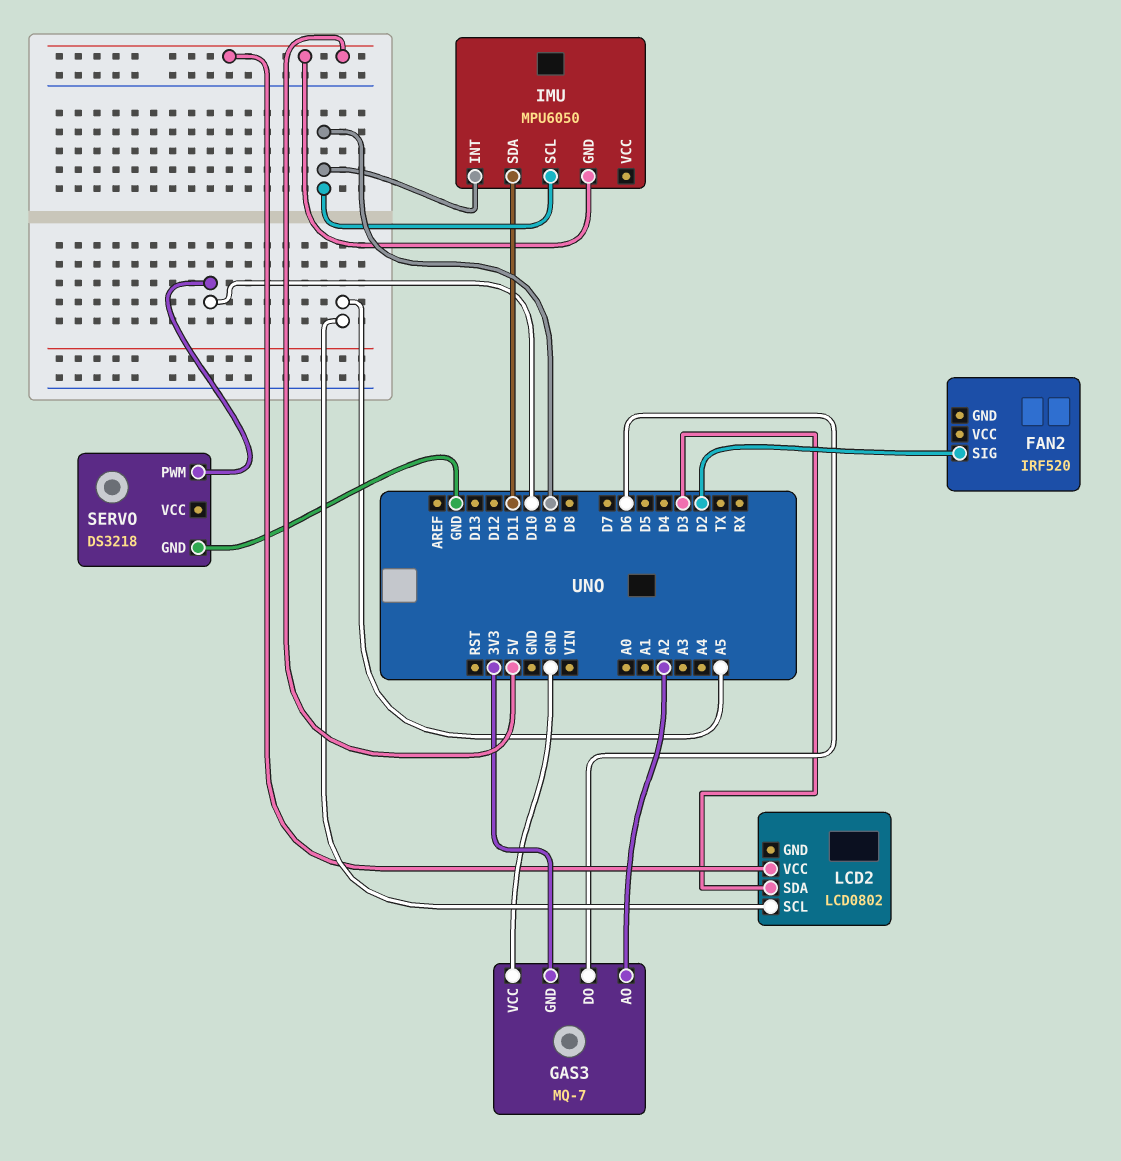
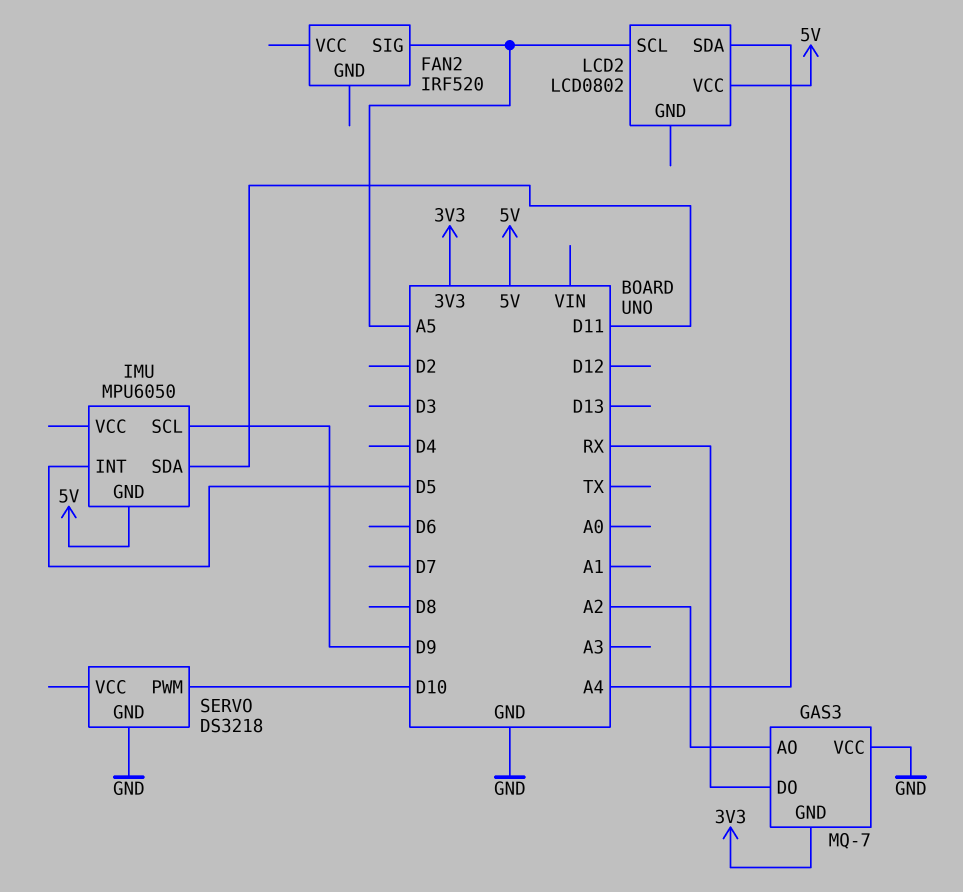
FAN2 pin SIG: D2 -> A5
GAS3 pin DO: D6 -> RX
IMU pin INT: D9 -> D5
LCD2 pin SDA: D3 -> A4

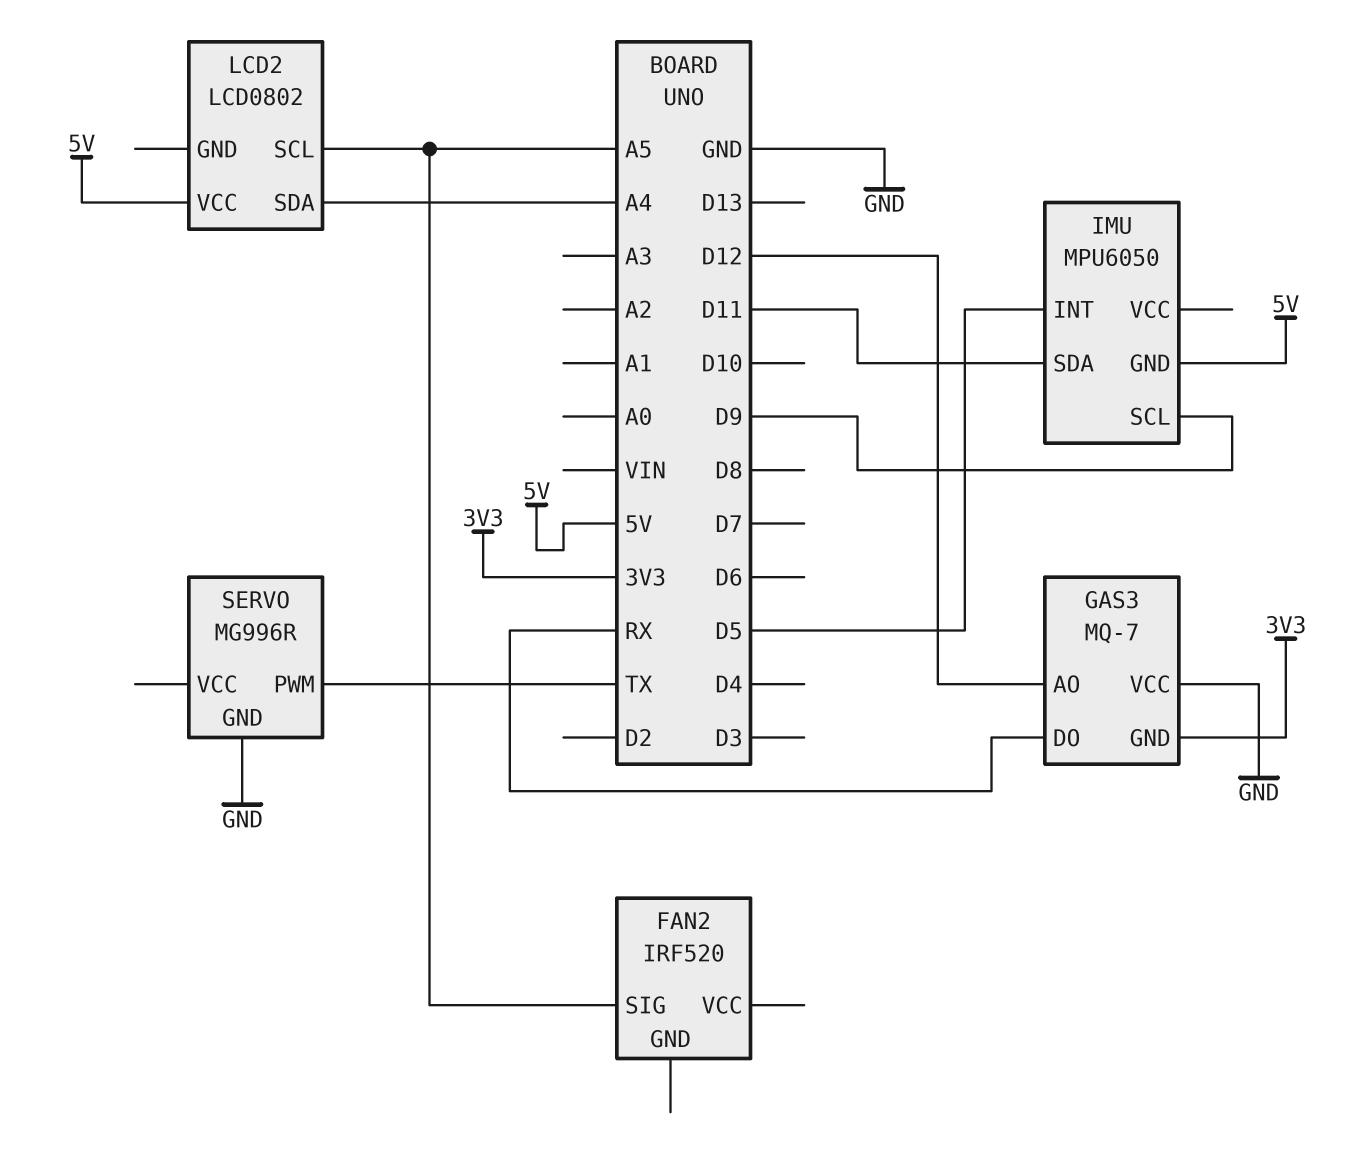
GAS3 pin AO: A2 -> D12
SERVO: DS3218 -> MG996R
SERVO pin PWM: D10 -> TX

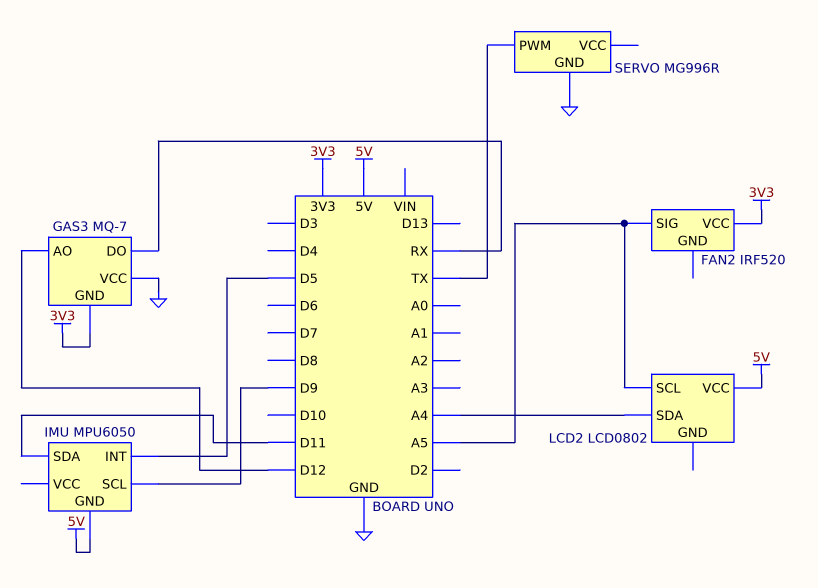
FAN2 pin VCC: none -> 3V3

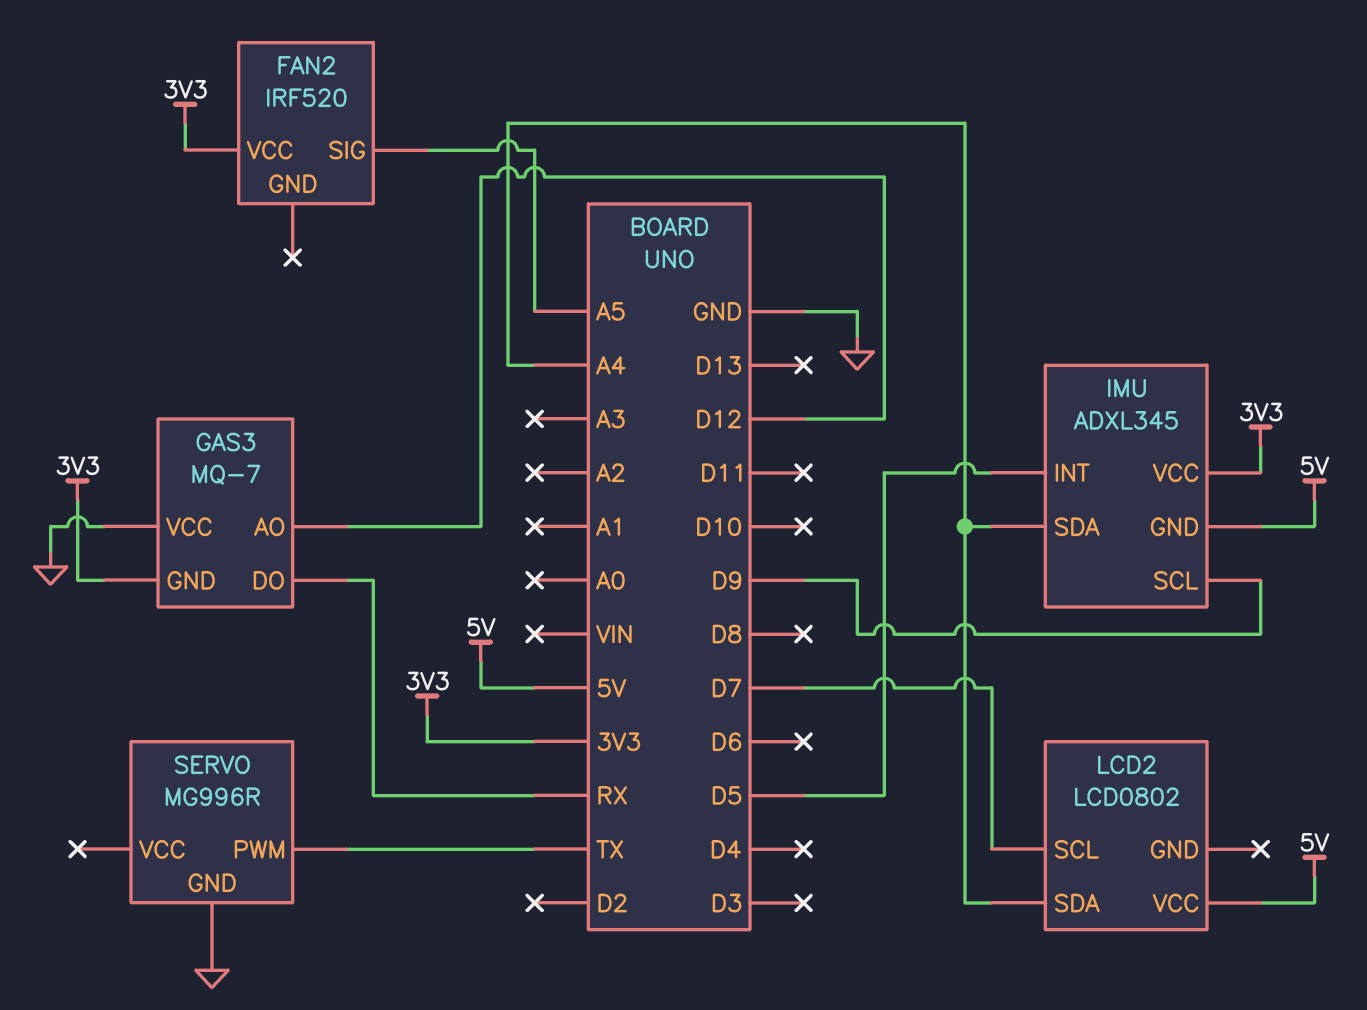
IMU: MPU6050 -> ADXL345
IMU pin SDA: D11 -> A4
IMU pin VCC: none -> 3V3
LCD2 pin SCL: A5 -> D7

